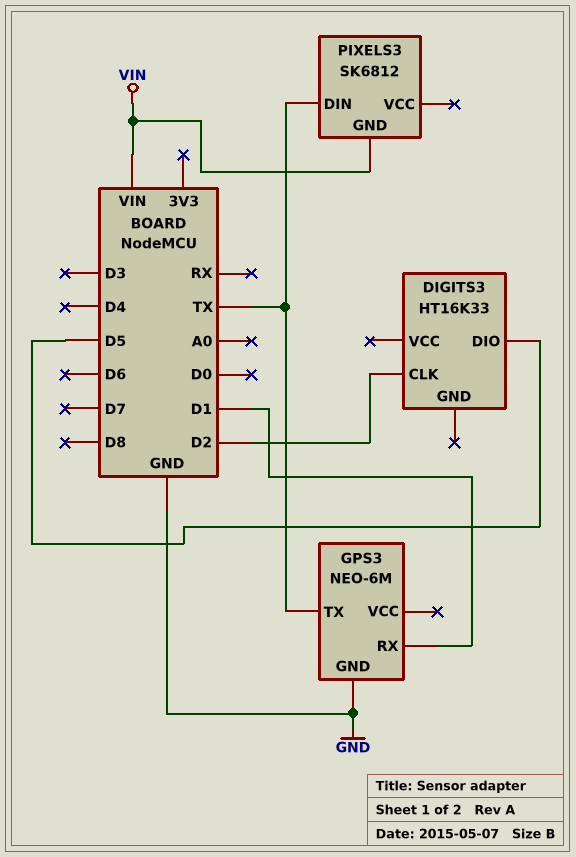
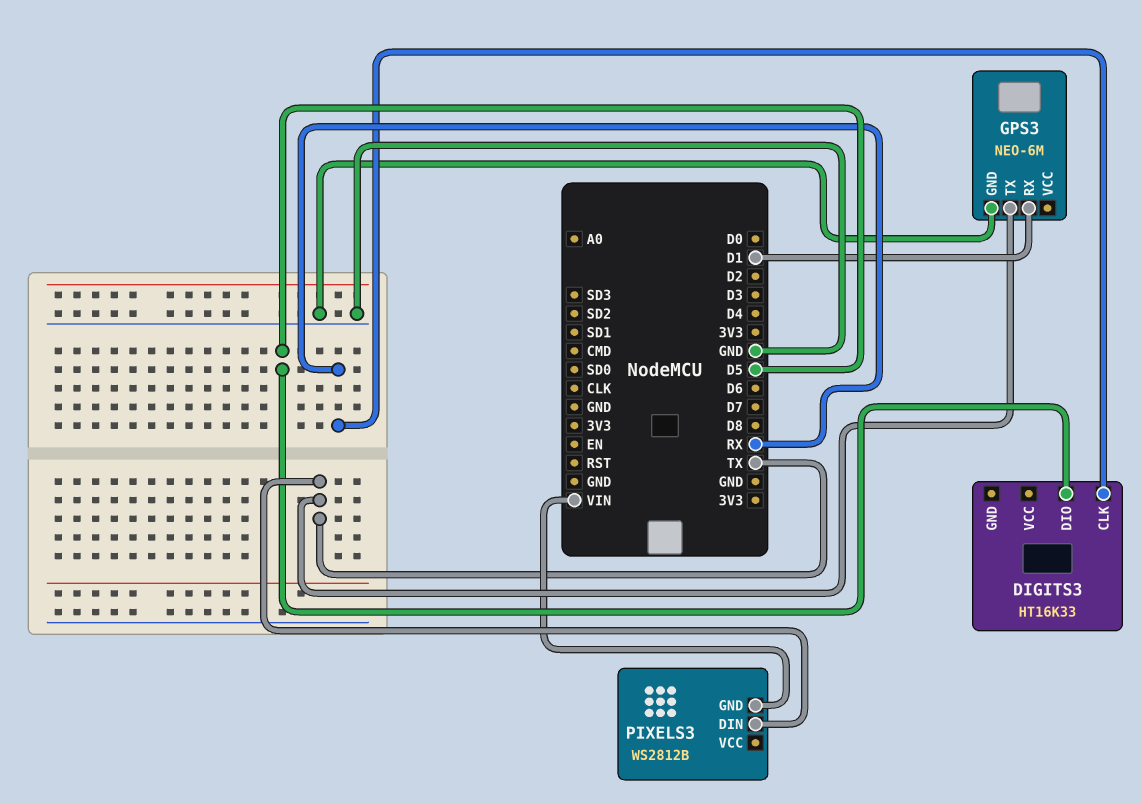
DIGITS3 pin CLK: D2 -> RX
PIXELS3: SK6812 -> WS2812B

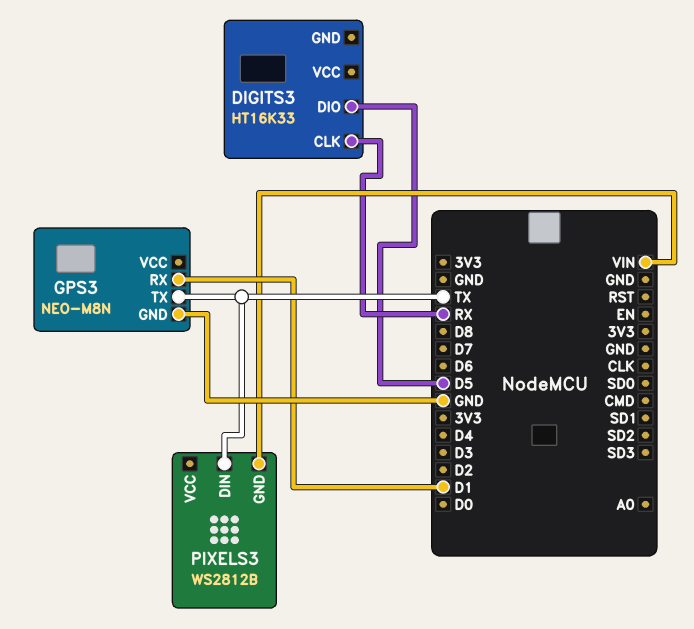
GPS3: NEO-6M -> NEO-M8N

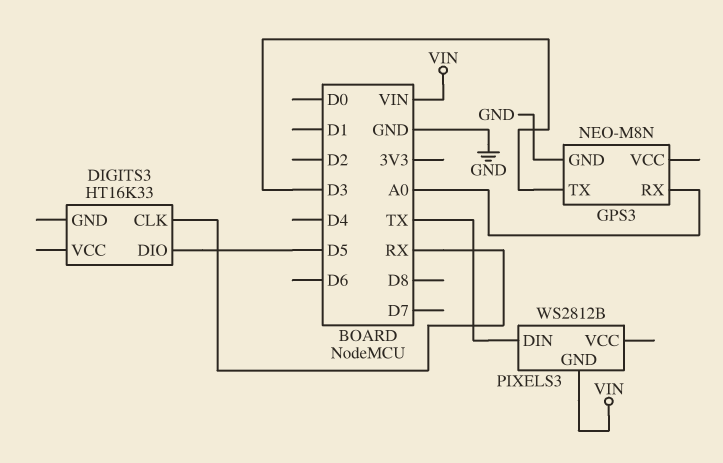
GPS3 pin RX: D1 -> A0
GPS3 pin TX: TX -> D3

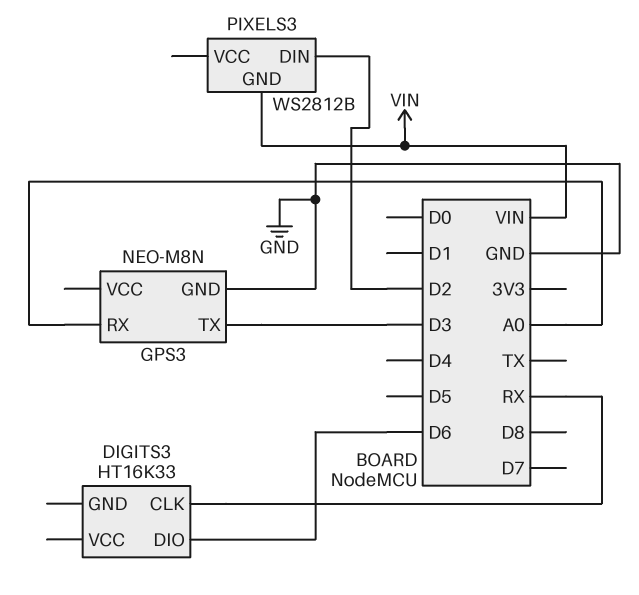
DIGITS3 pin DIO: D5 -> D6
PIXELS3 pin DIN: TX -> D2

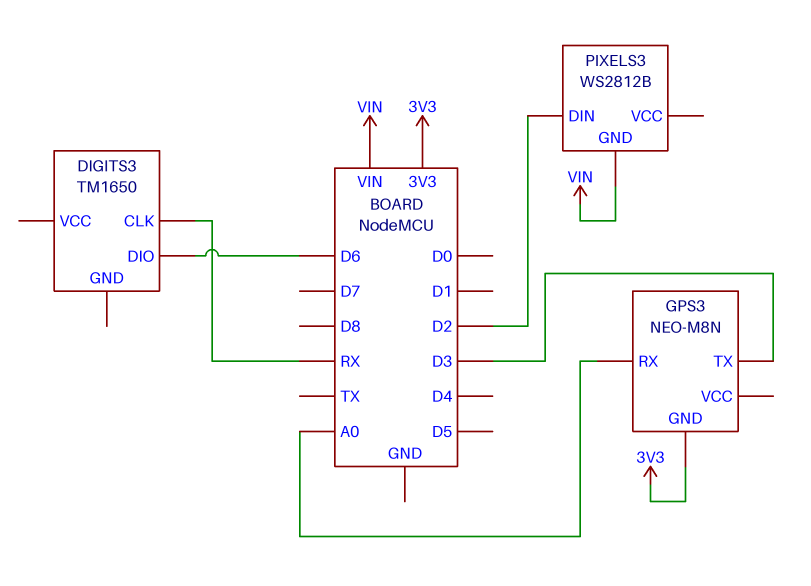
DIGITS3: HT16K33 -> TM1650
GPS3 pin GND: GND -> 3V3

